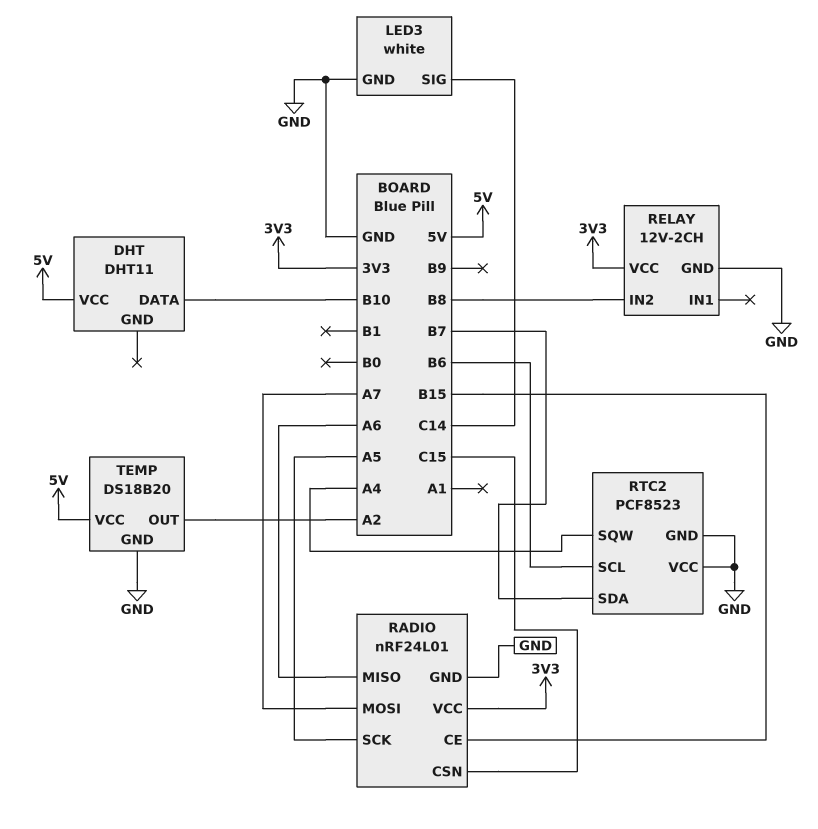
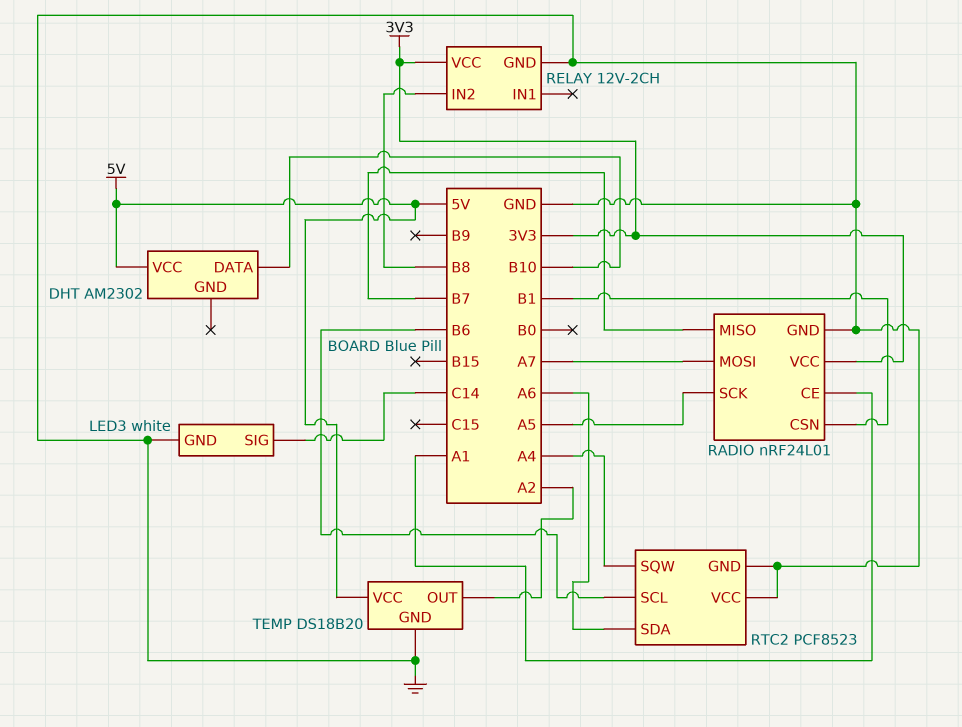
DHT: DHT11 -> AM2302
RADIO pin CE: B15 -> A1
RADIO pin CSN: C15 -> B1
RADIO pin MISO: A6 -> B7
RTC2 pin SDA: B7 -> A6

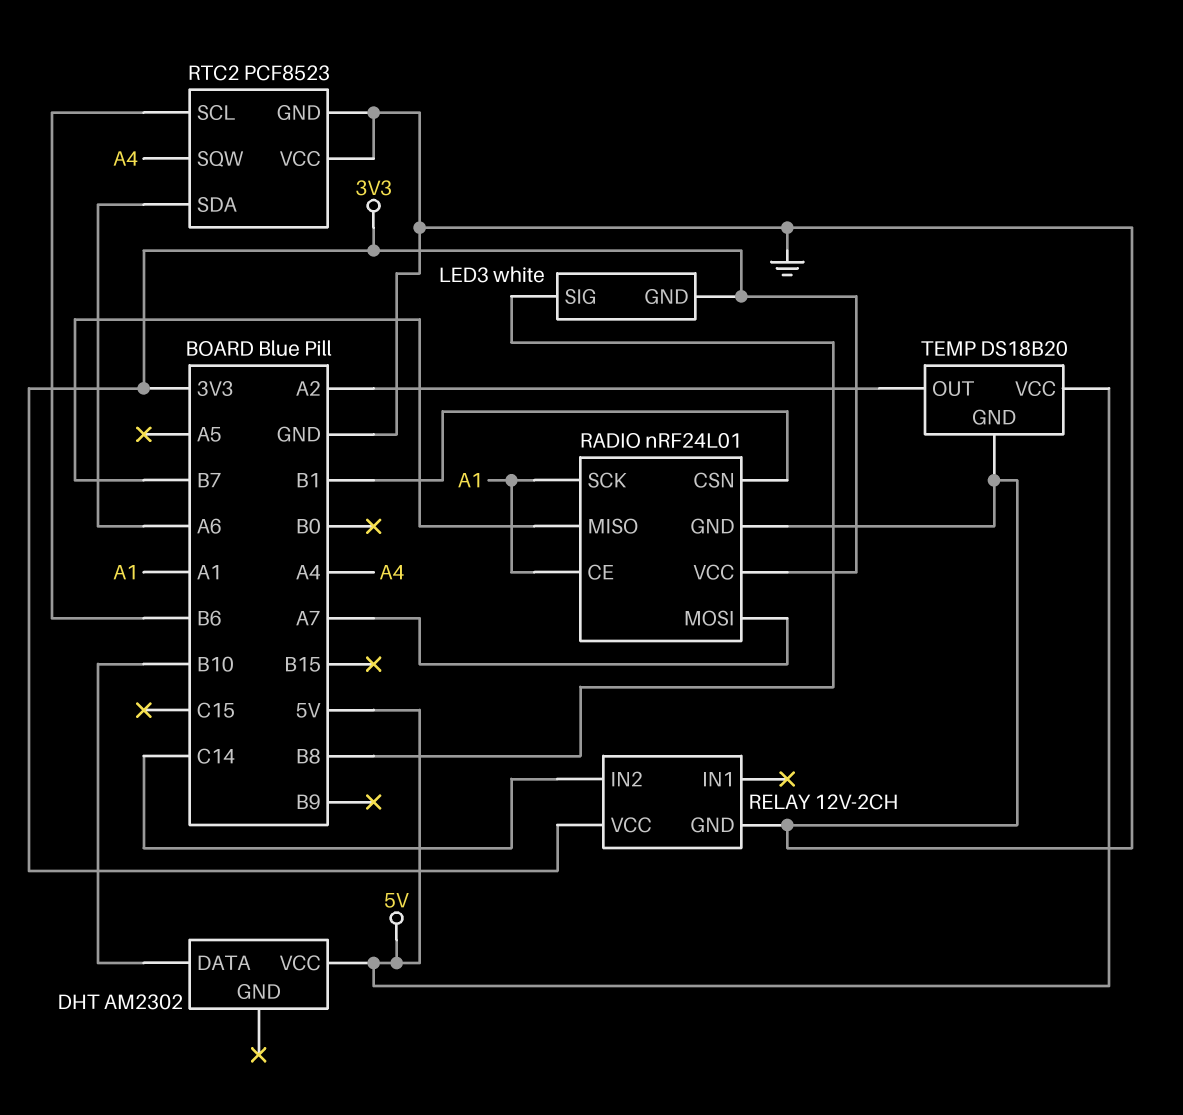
LED3 pin GND: GND -> 3V3
LED3 pin SIG: C14 -> B8
RADIO pin SCK: A5 -> A1
RELAY pin IN2: B8 -> C14

